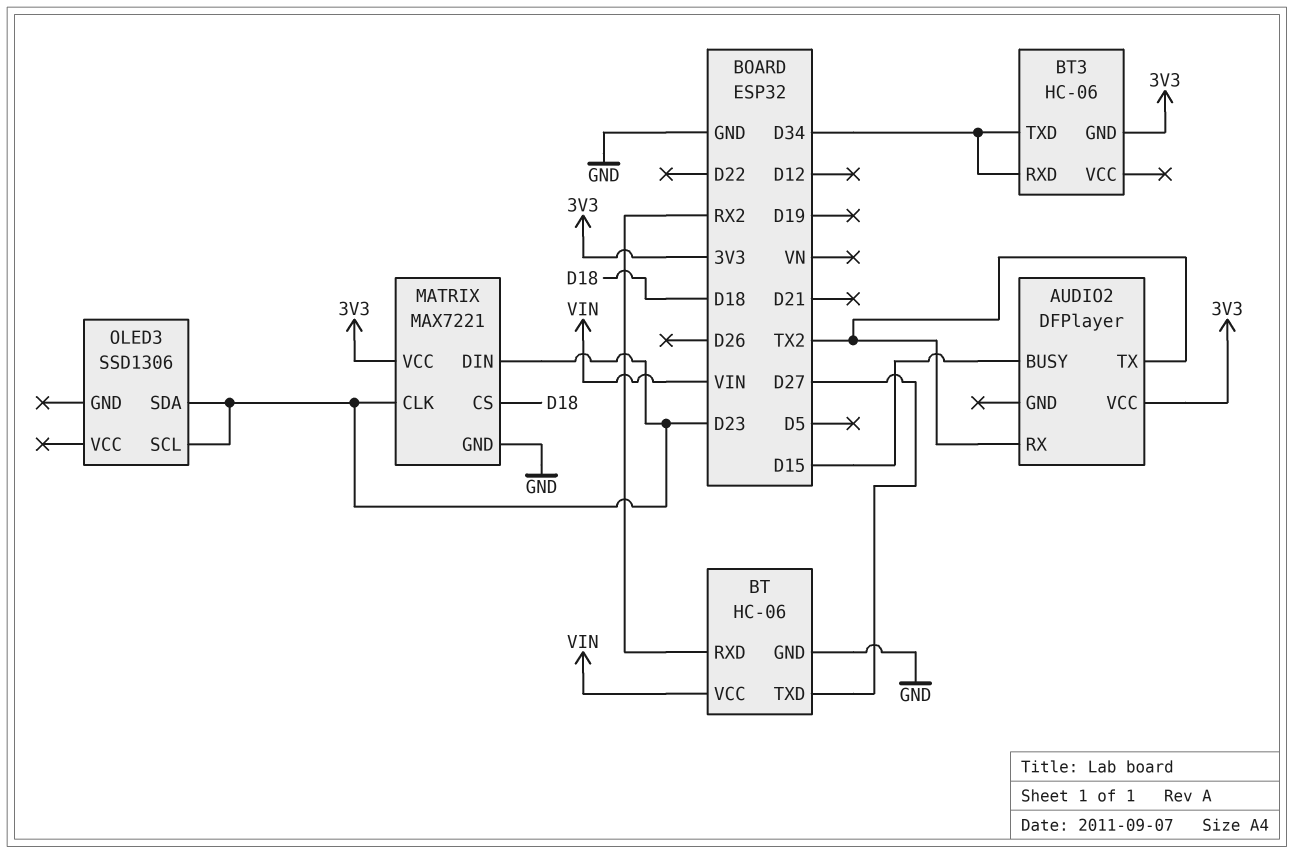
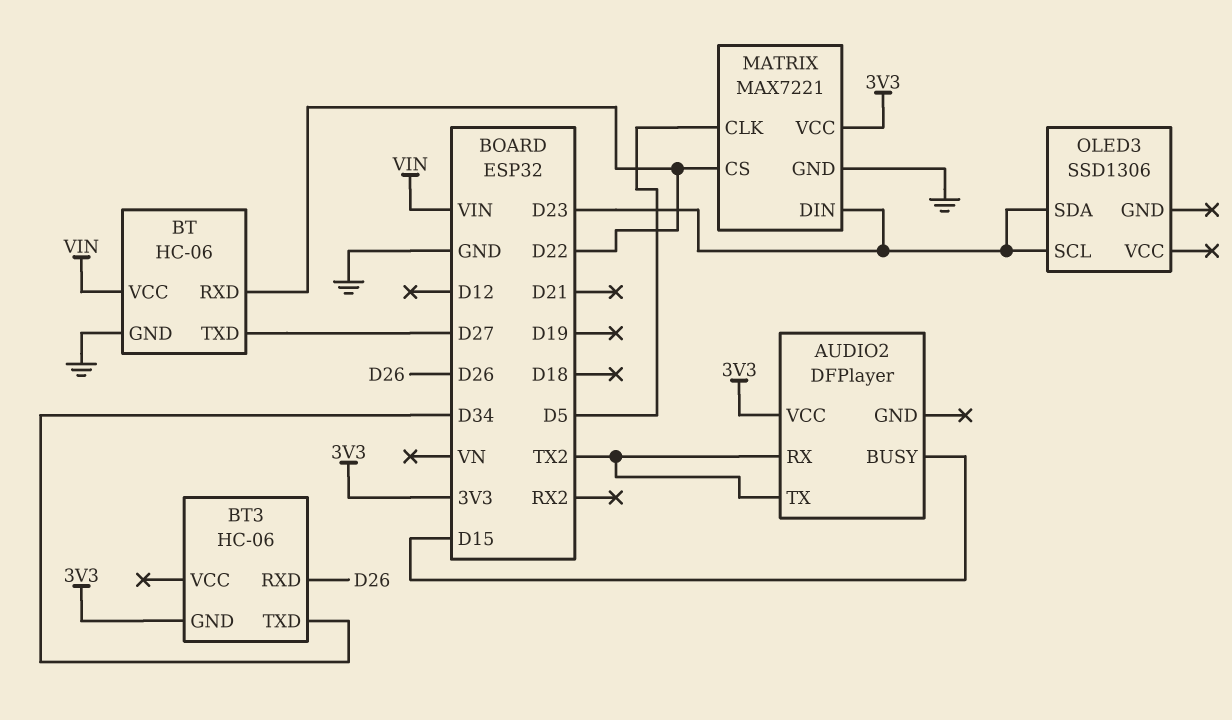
BT pin RXD: RX2 -> D22
BT3 pin RXD: D34 -> D26
MATRIX pin CLK: D23 -> D5
MATRIX pin CS: D18 -> D22

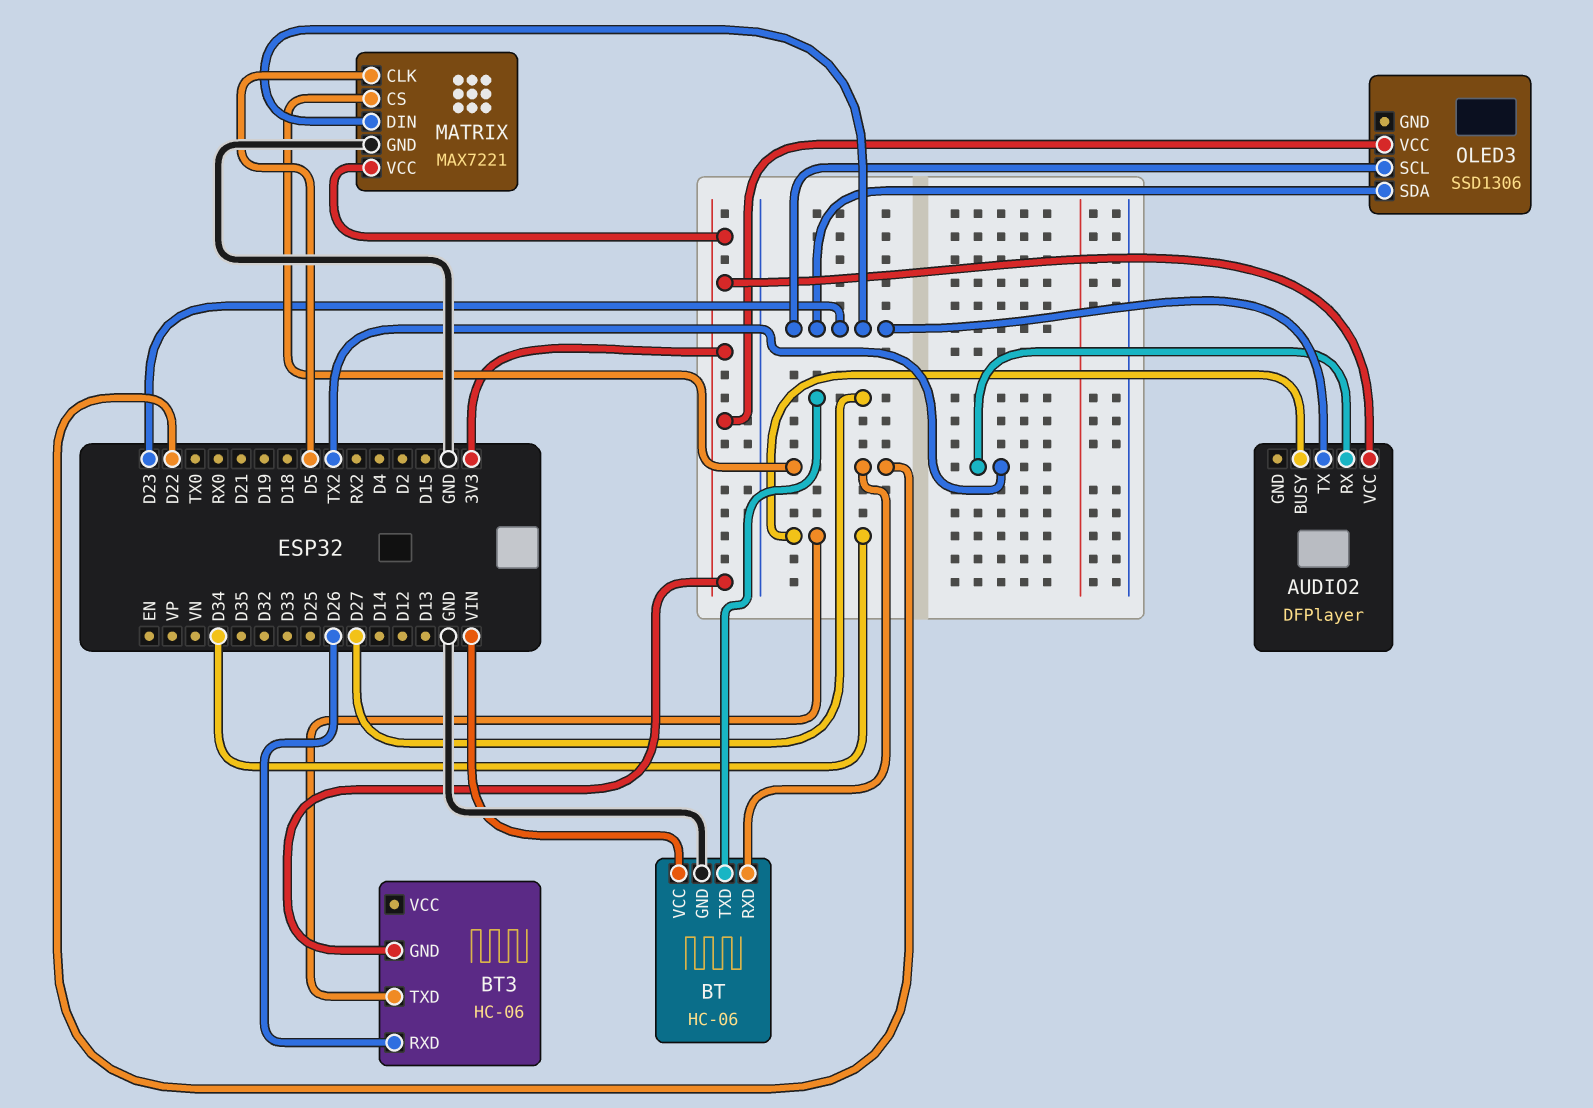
AUDIO2 pin BUSY: D15 -> D34
AUDIO2 pin TX: TX2 -> D23
OLED3 pin VCC: none -> 3V3

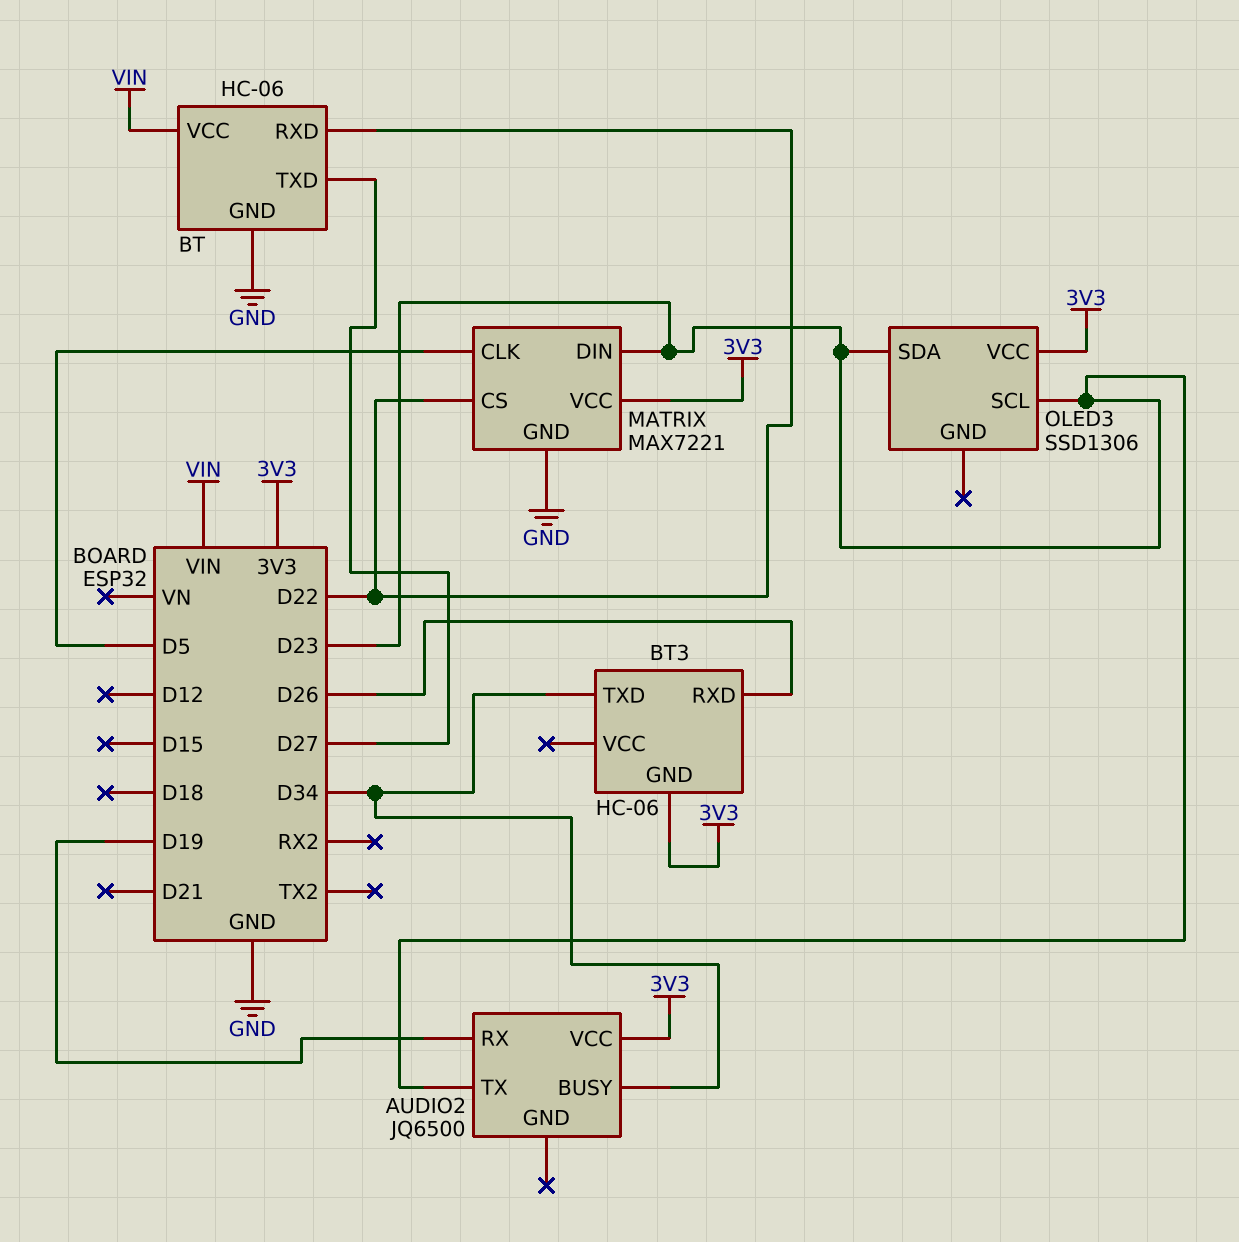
AUDIO2: DFPlayer -> JQ6500
AUDIO2 pin RX: TX2 -> D19

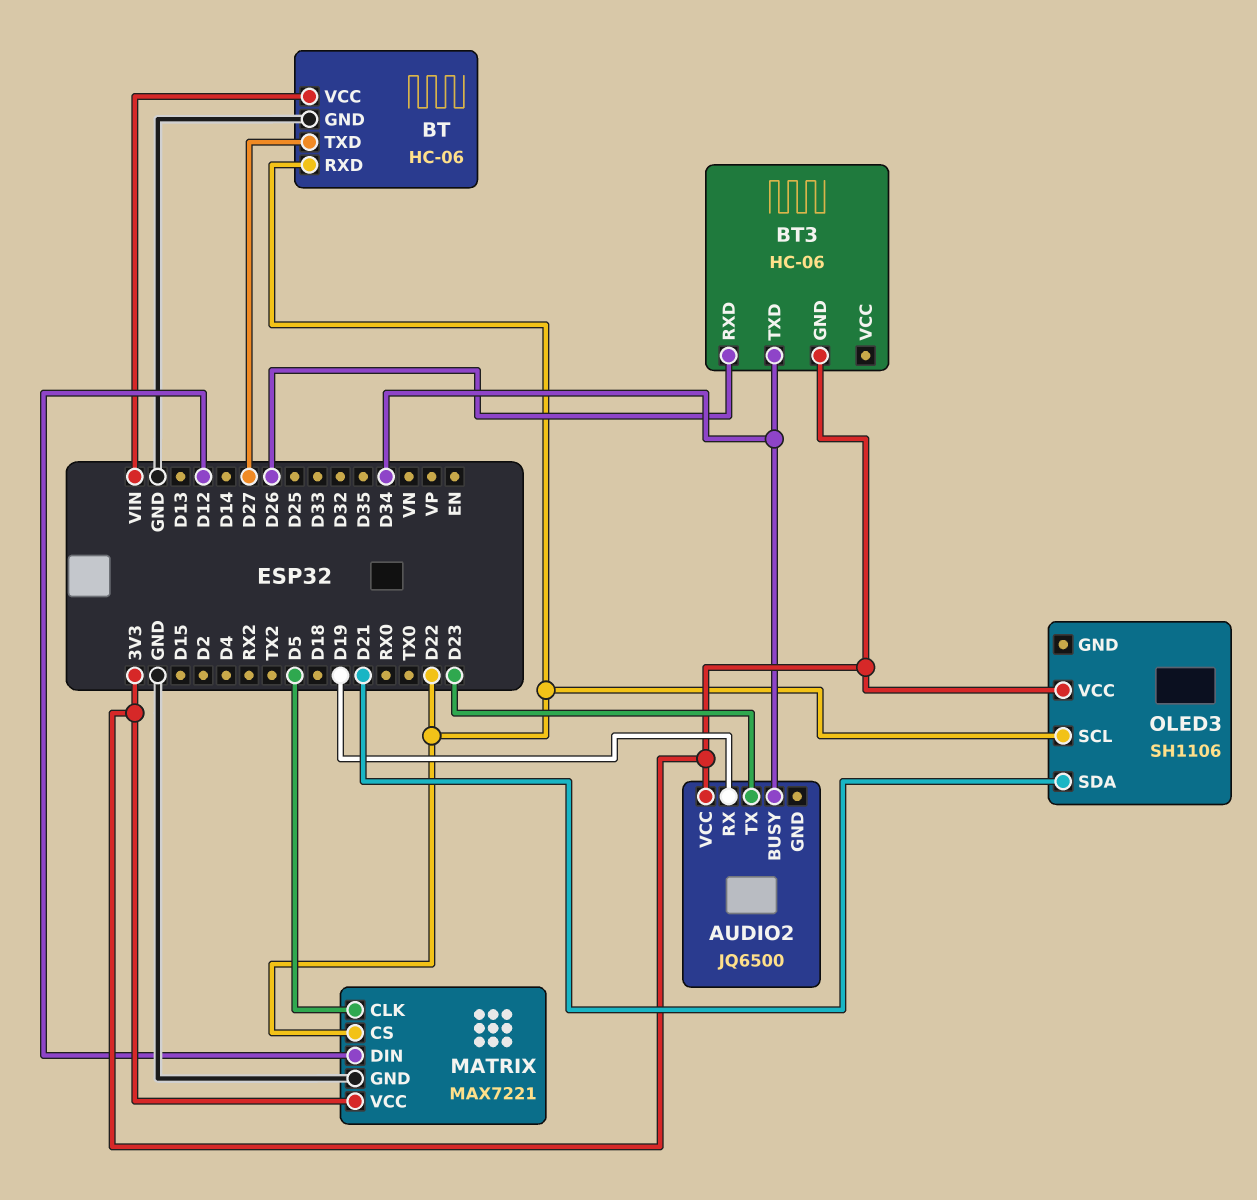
MATRIX pin DIN: D23 -> D12
OLED3: SSD1306 -> SH1106
OLED3 pin SCL: D23 -> D22
OLED3 pin SDA: D23 -> D21

